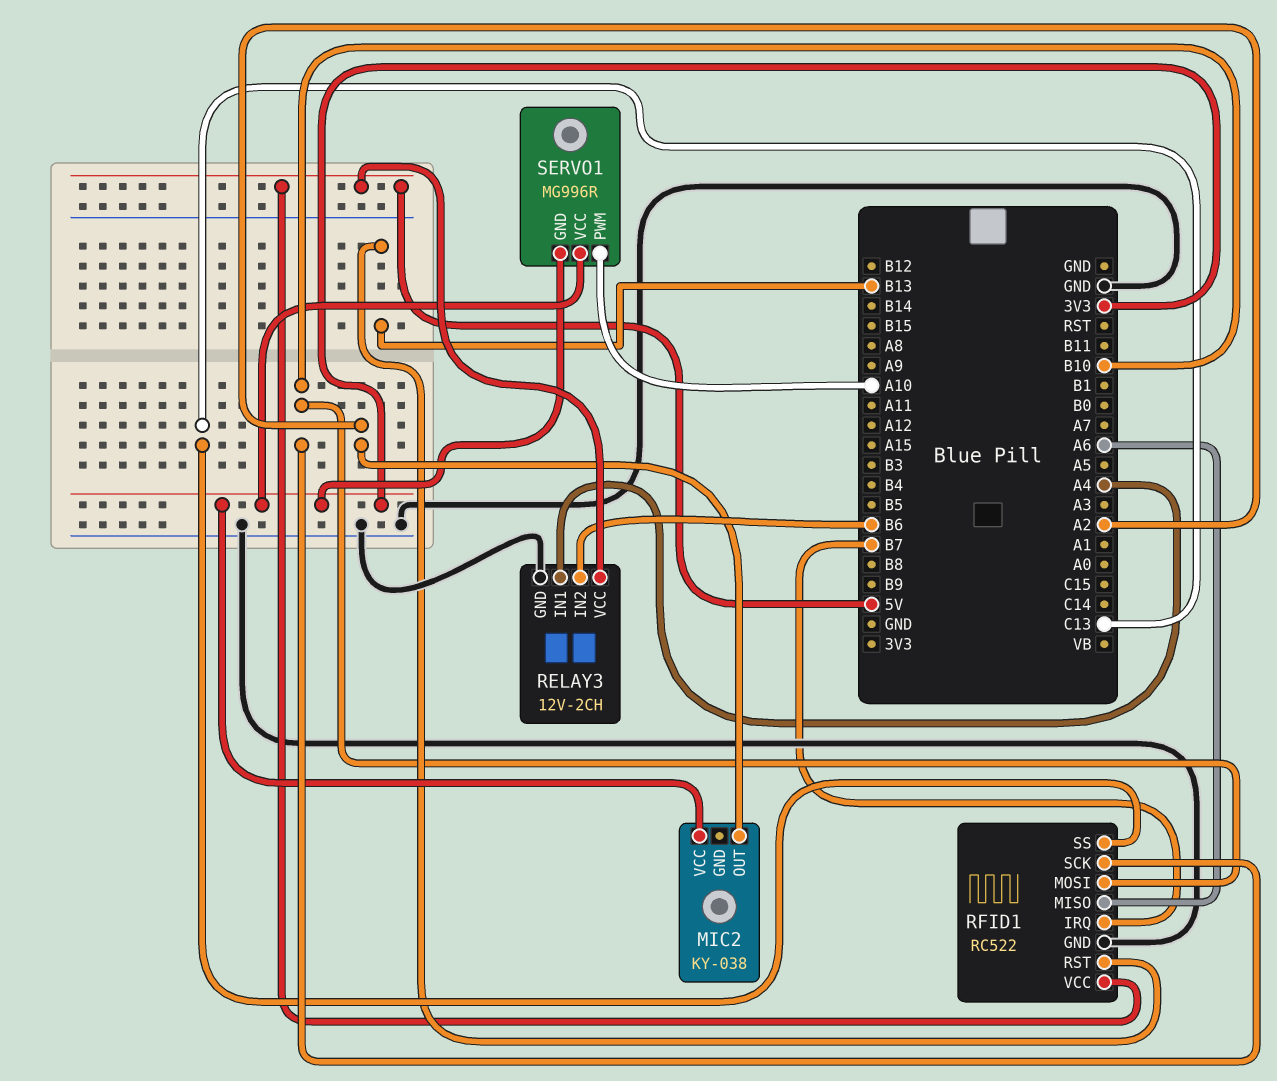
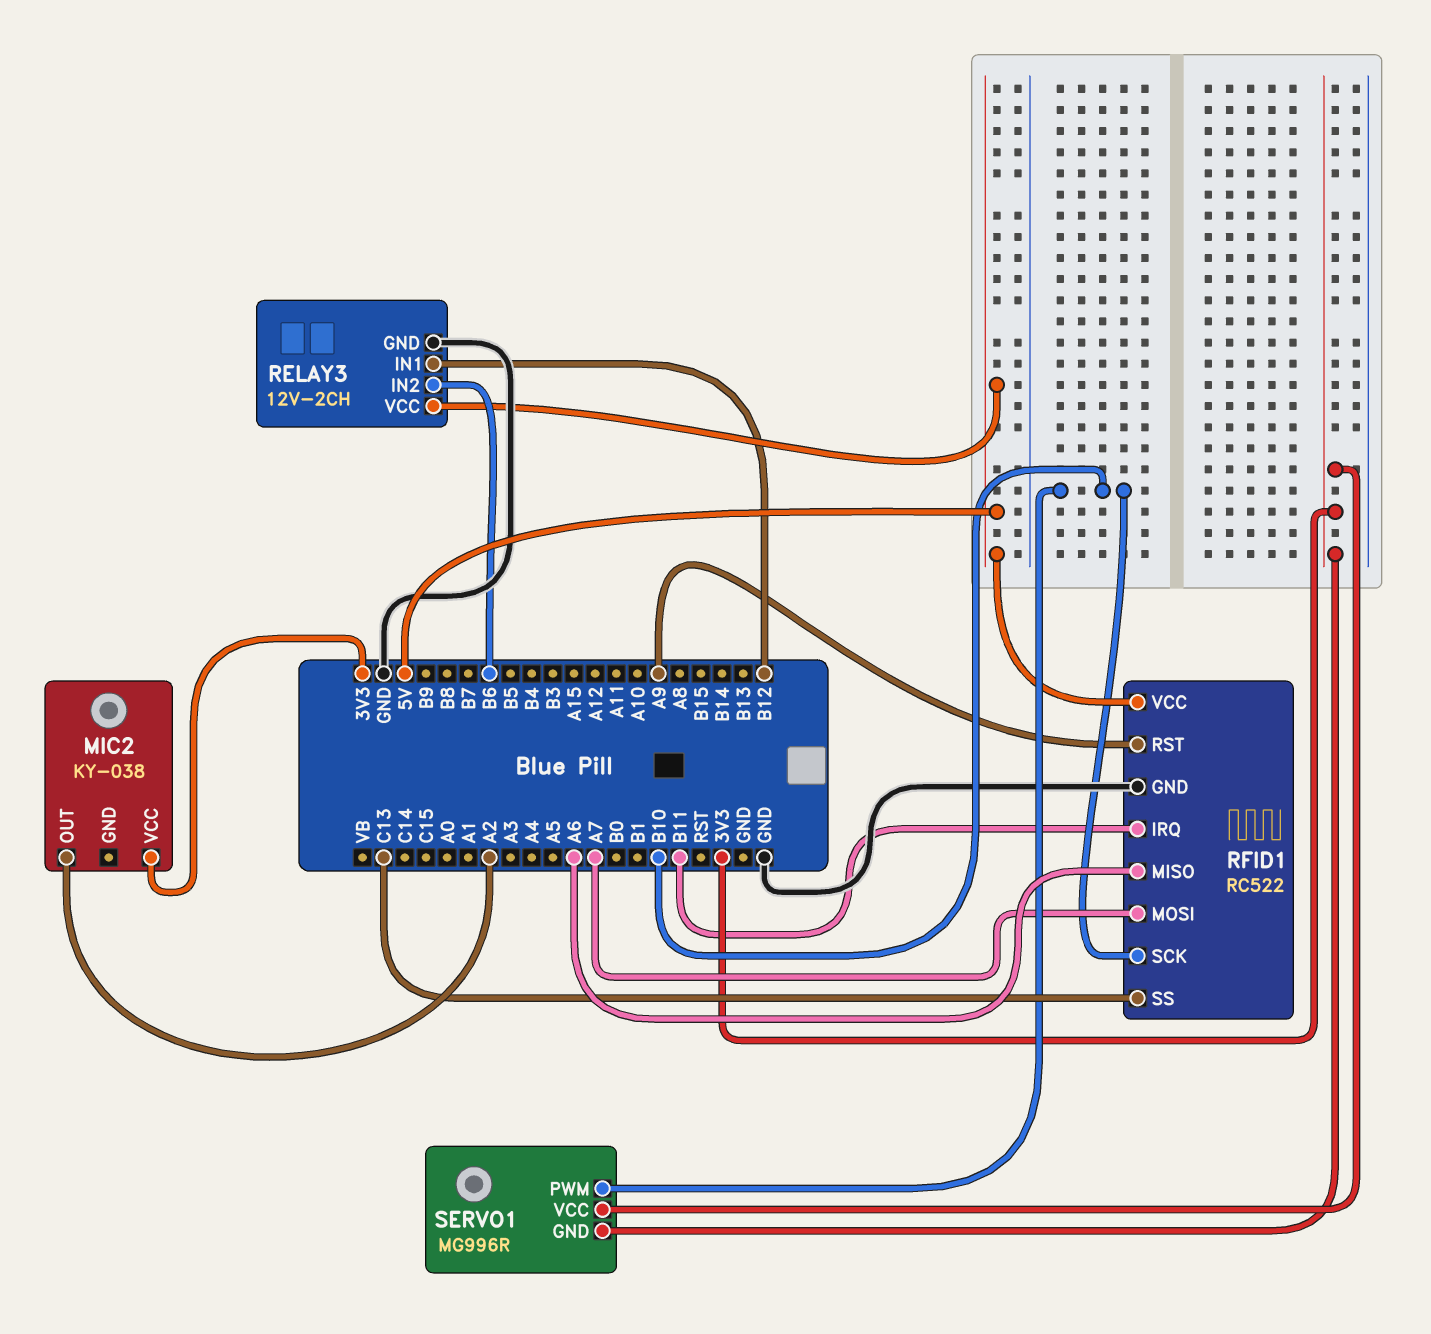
RELAY3 pin IN1: A4 -> B12
RFID1 pin IRQ: B7 -> B11
RFID1 pin MOSI: B10 -> A7
RFID1 pin RST: B13 -> A9
SERVO1 pin PWM: A10 -> B10

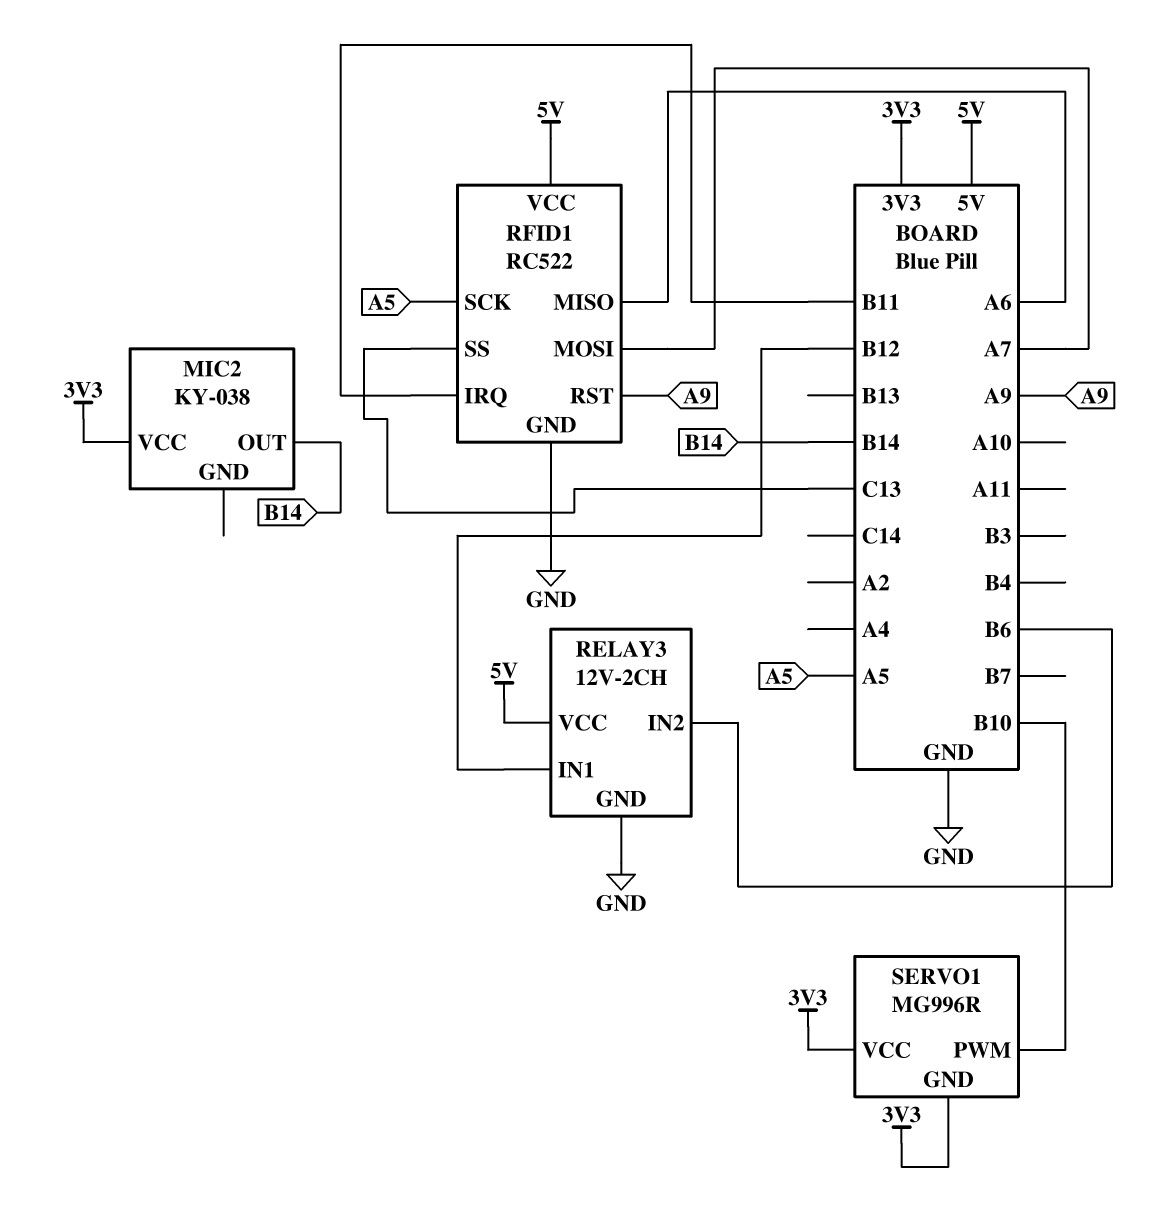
MIC2 pin OUT: A2 -> B14
RFID1 pin SCK: B10 -> A5

